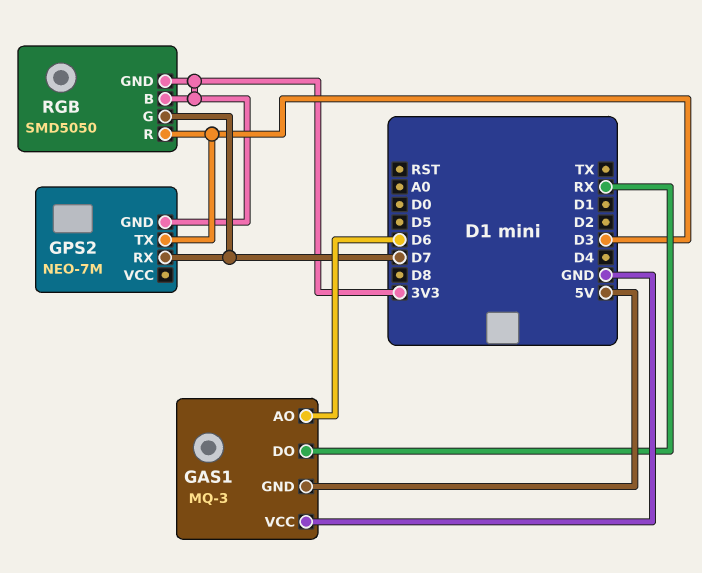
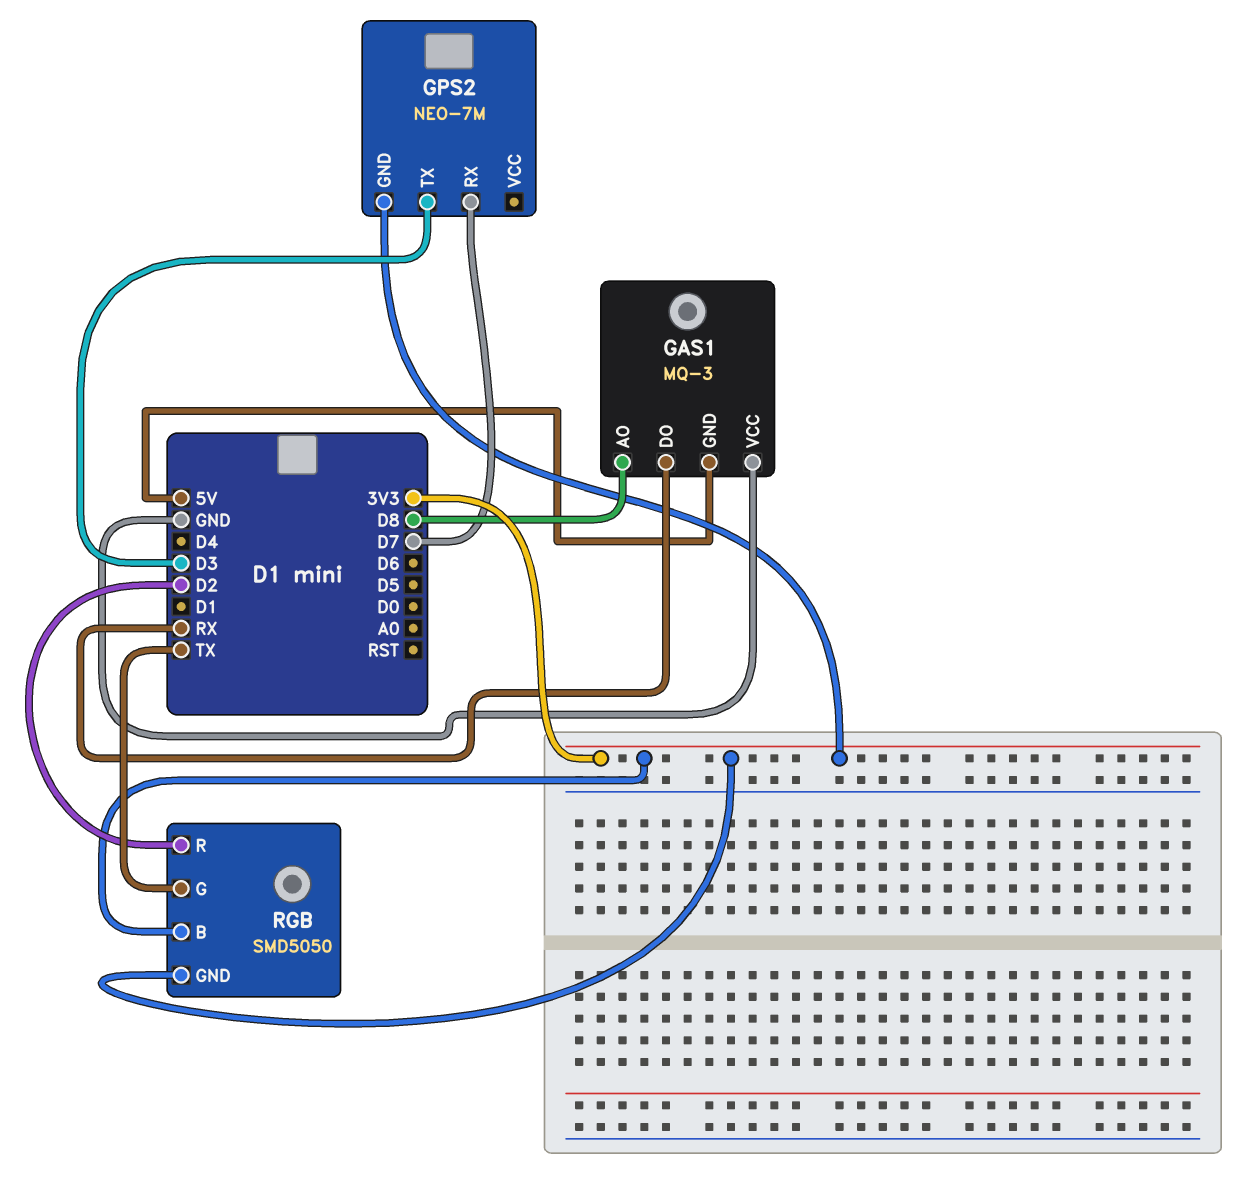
GAS1 pin AO: D6 -> D8
RGB pin G: D7 -> TX
RGB pin R: D3 -> D2

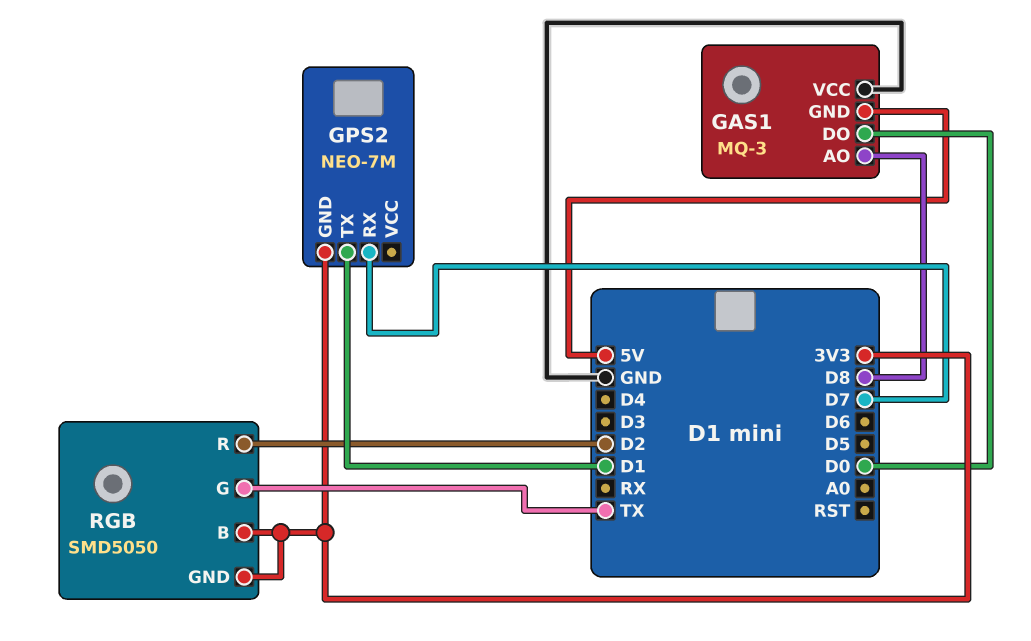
GAS1 pin DO: RX -> D0
GPS2 pin TX: D3 -> D1

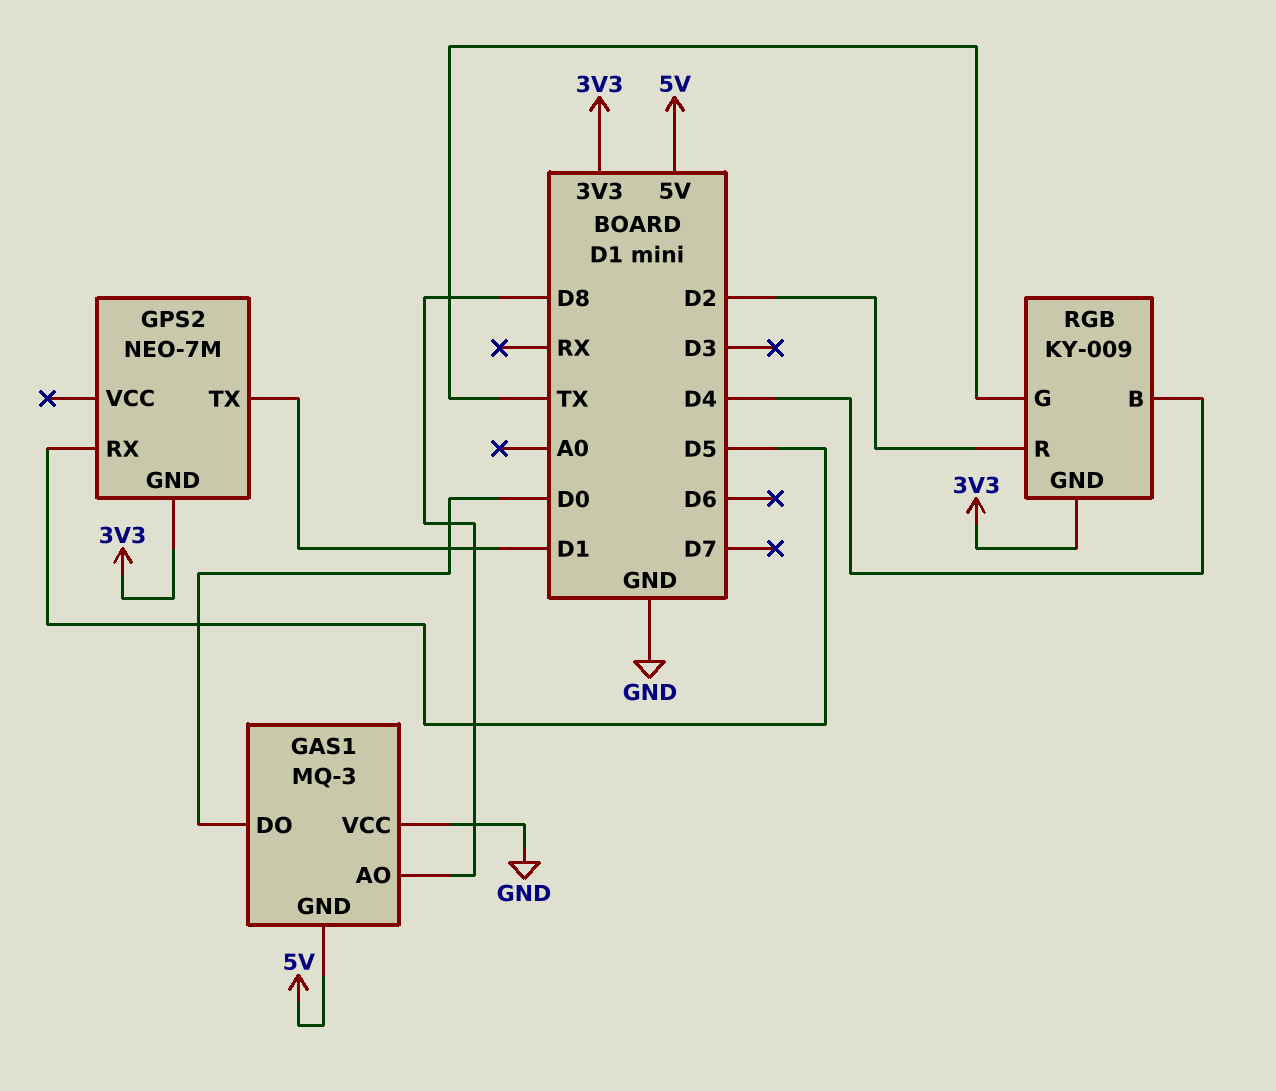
GPS2 pin RX: D7 -> D5
RGB: SMD5050 -> KY-009
RGB pin B: 3V3 -> D4

